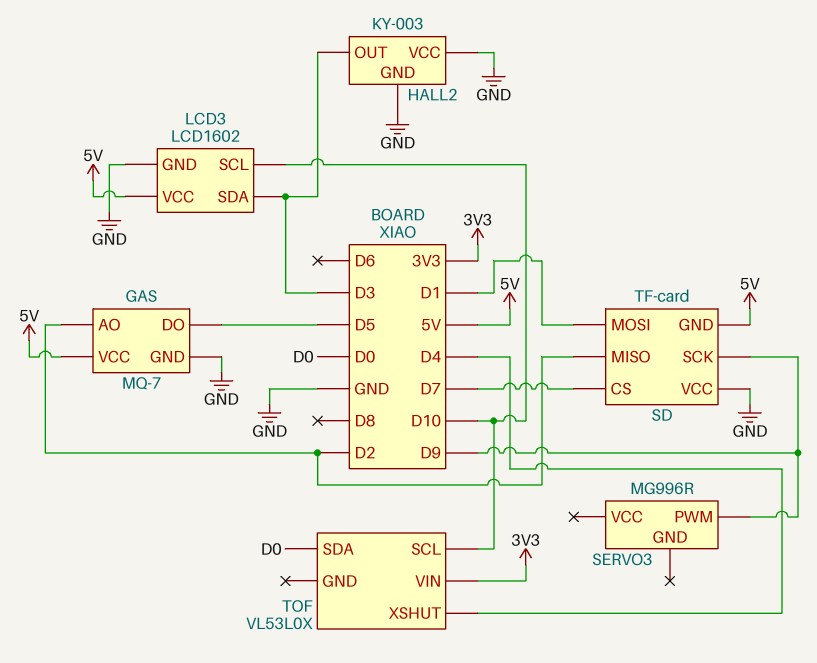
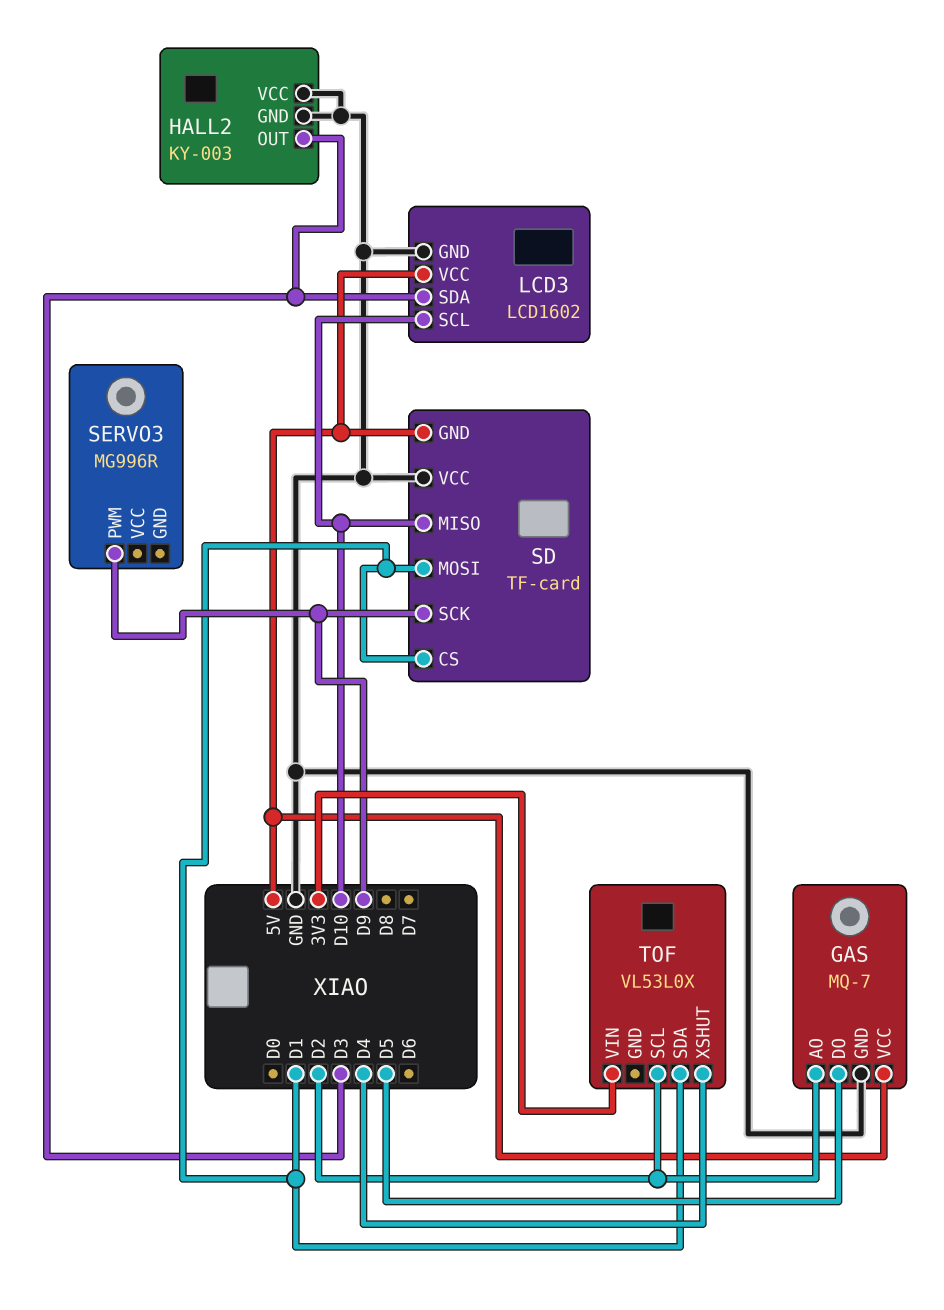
SD pin CS: D7 -> D1
SD pin MISO: D2 -> D10
TOF pin SCL: D10 -> D2
TOF pin SDA: D0 -> D1

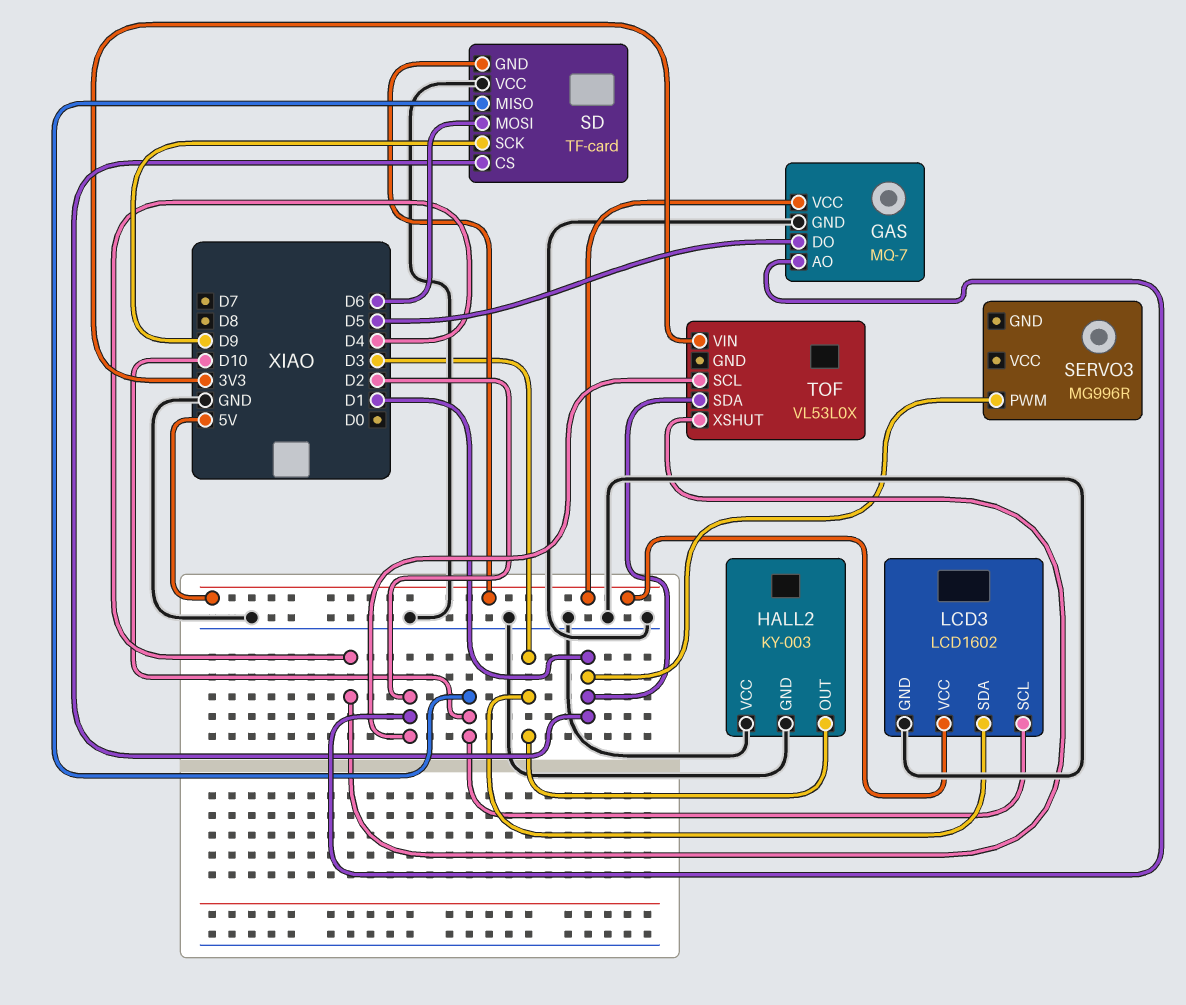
SD pin MOSI: D1 -> D6
SERVO3 pin PWM: D9 -> D1

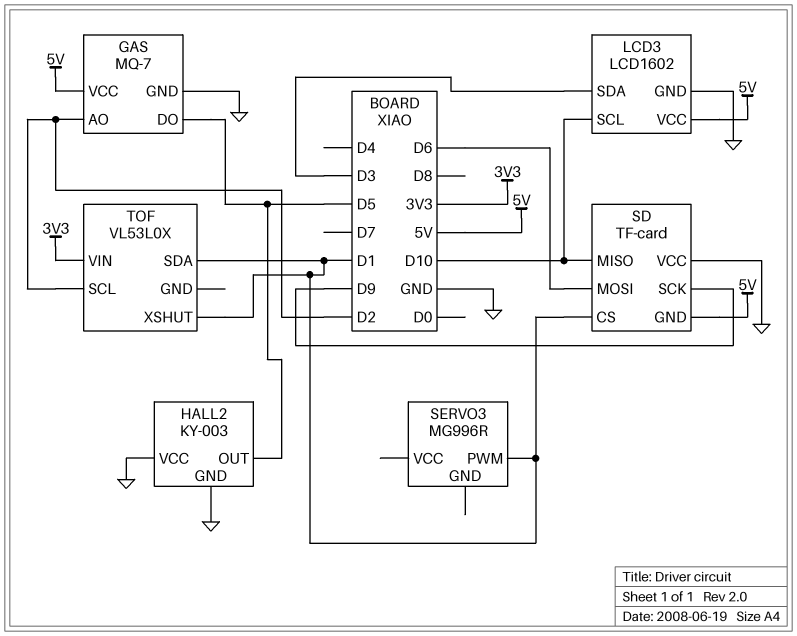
HALL2 pin OUT: D3 -> D5
TOF pin XSHUT: D4 -> D1

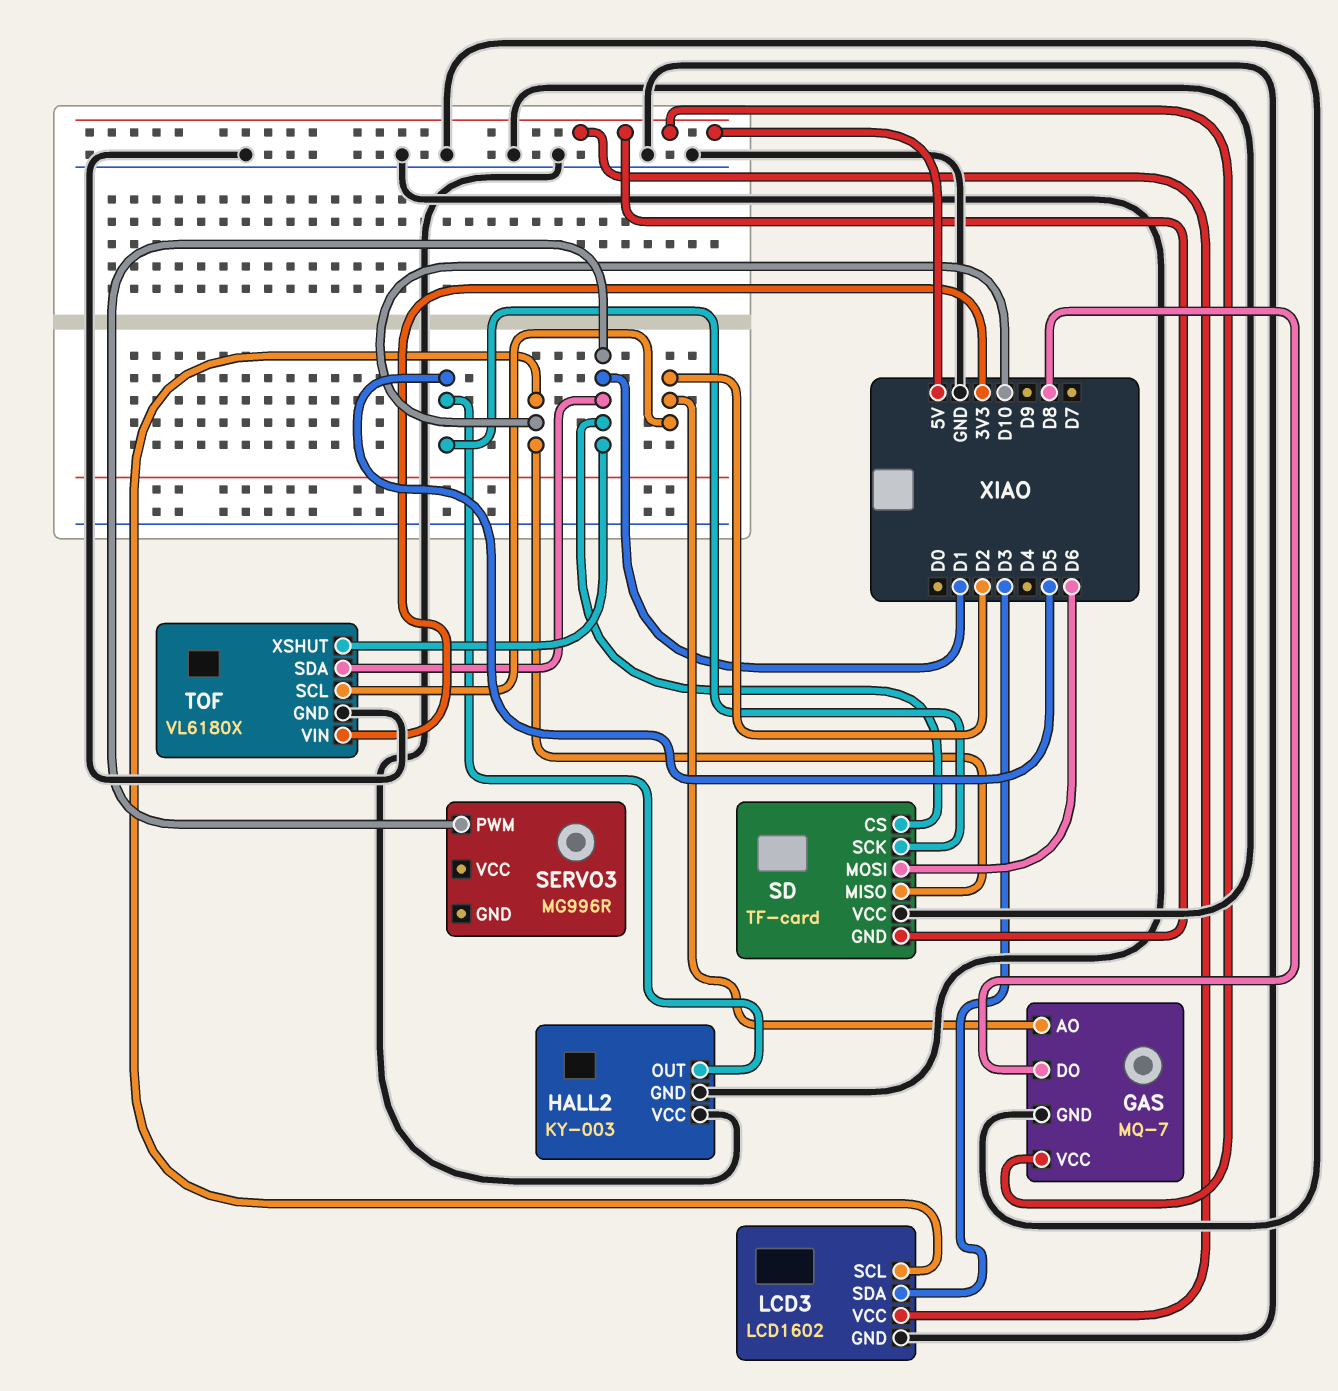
GAS pin DO: D5 -> D8
SD pin SCK: D9 -> D5
TOF: VL53L0X -> VL6180X
TOF pin GND: none -> GND

